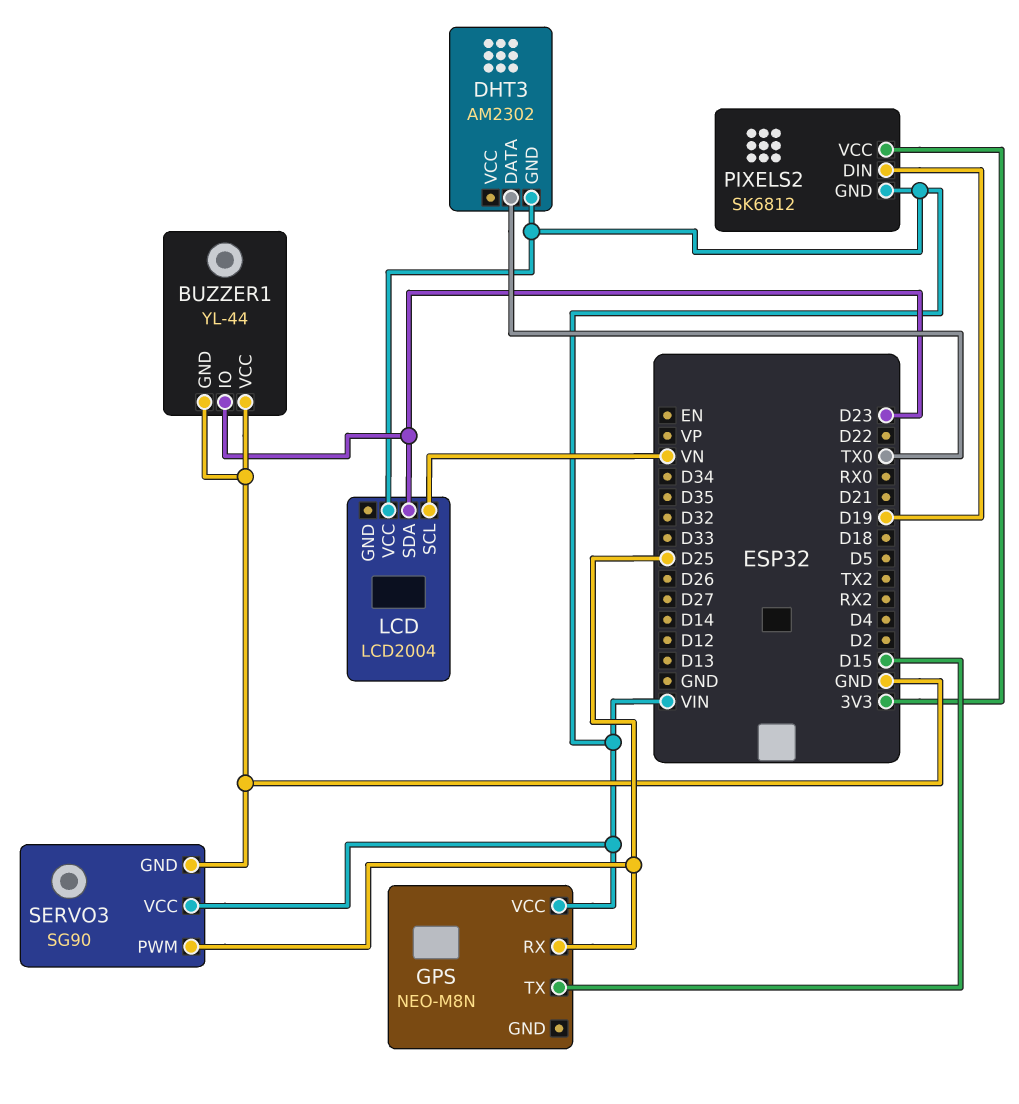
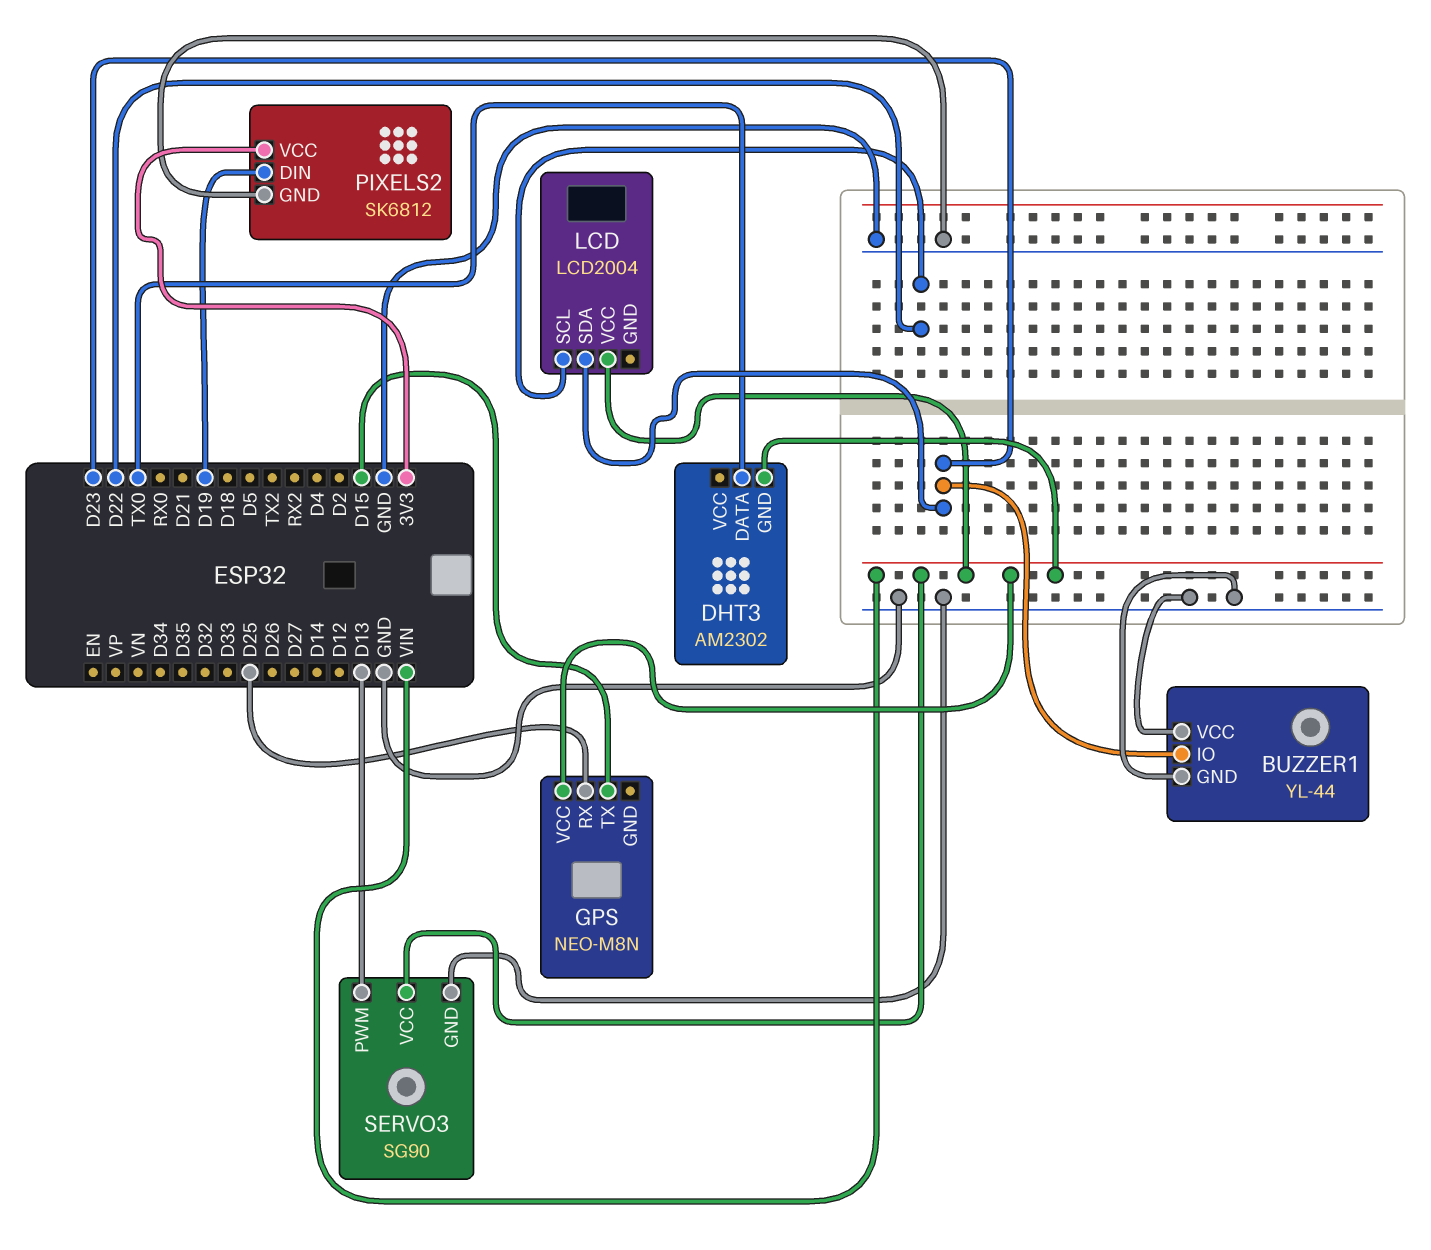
LCD pin SCL: VN -> D22
PIXELS2 pin GND: VIN -> GND
SERVO3 pin PWM: D25 -> D13

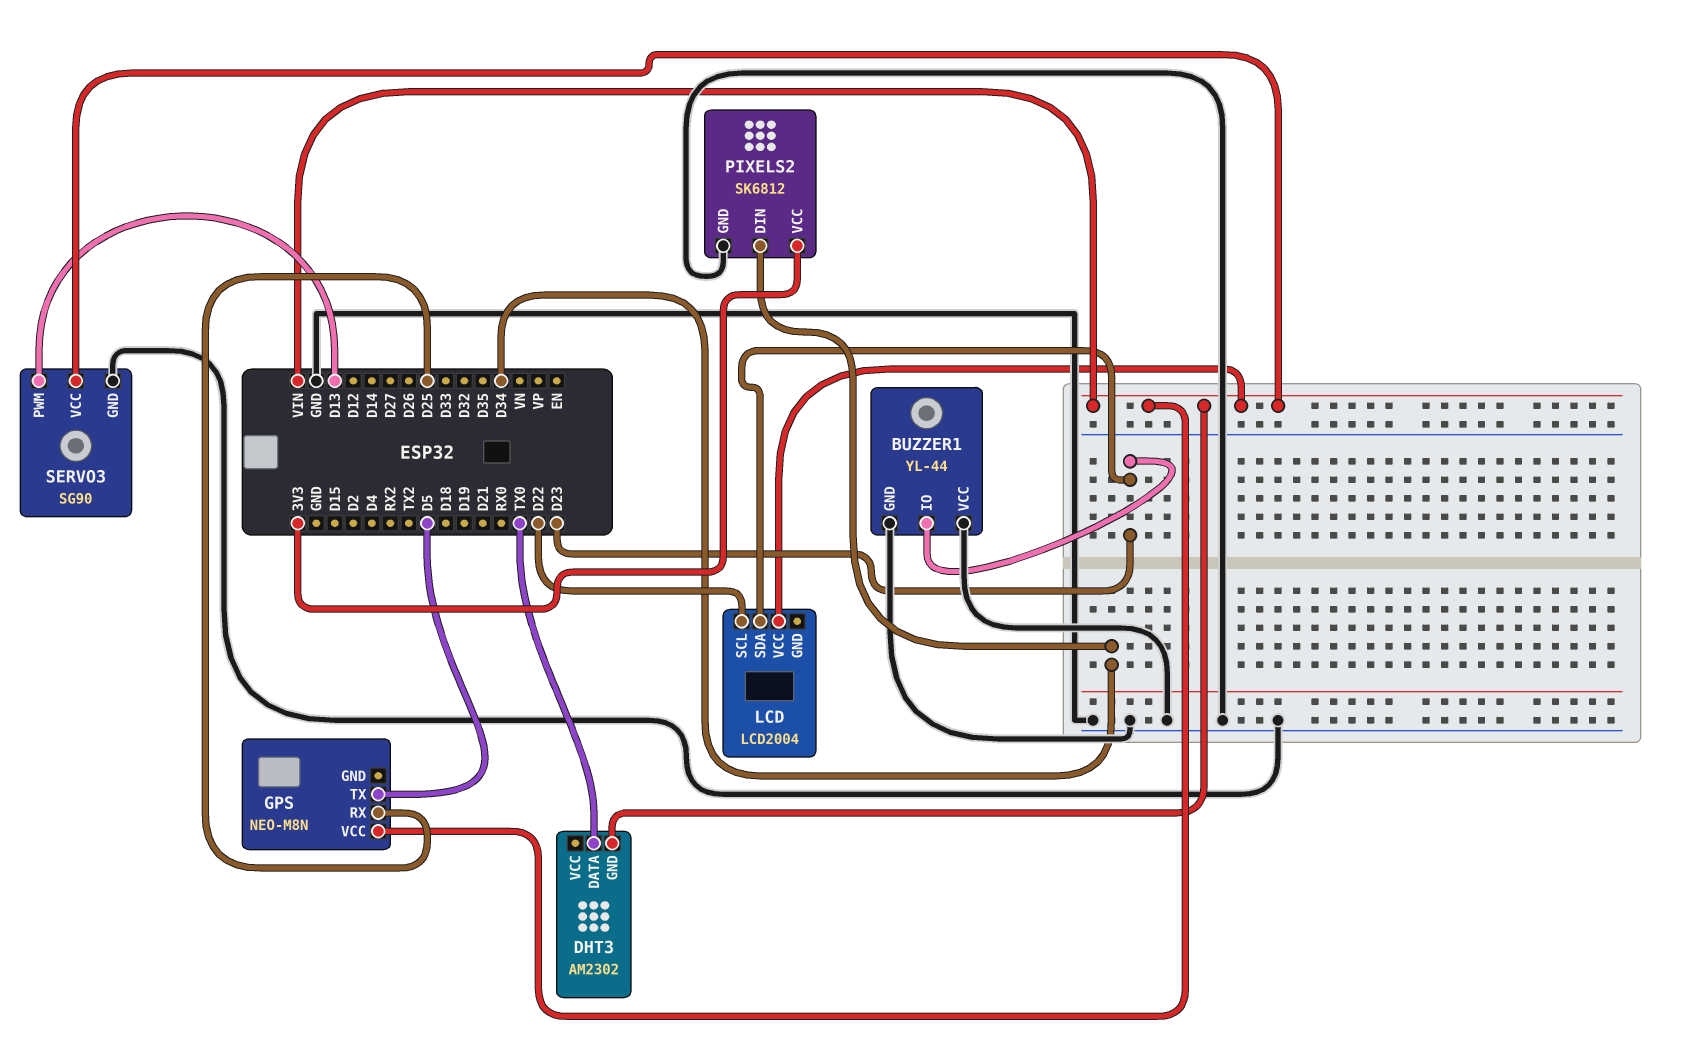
GPS pin TX: D15 -> D5
PIXELS2 pin DIN: D19 -> D34

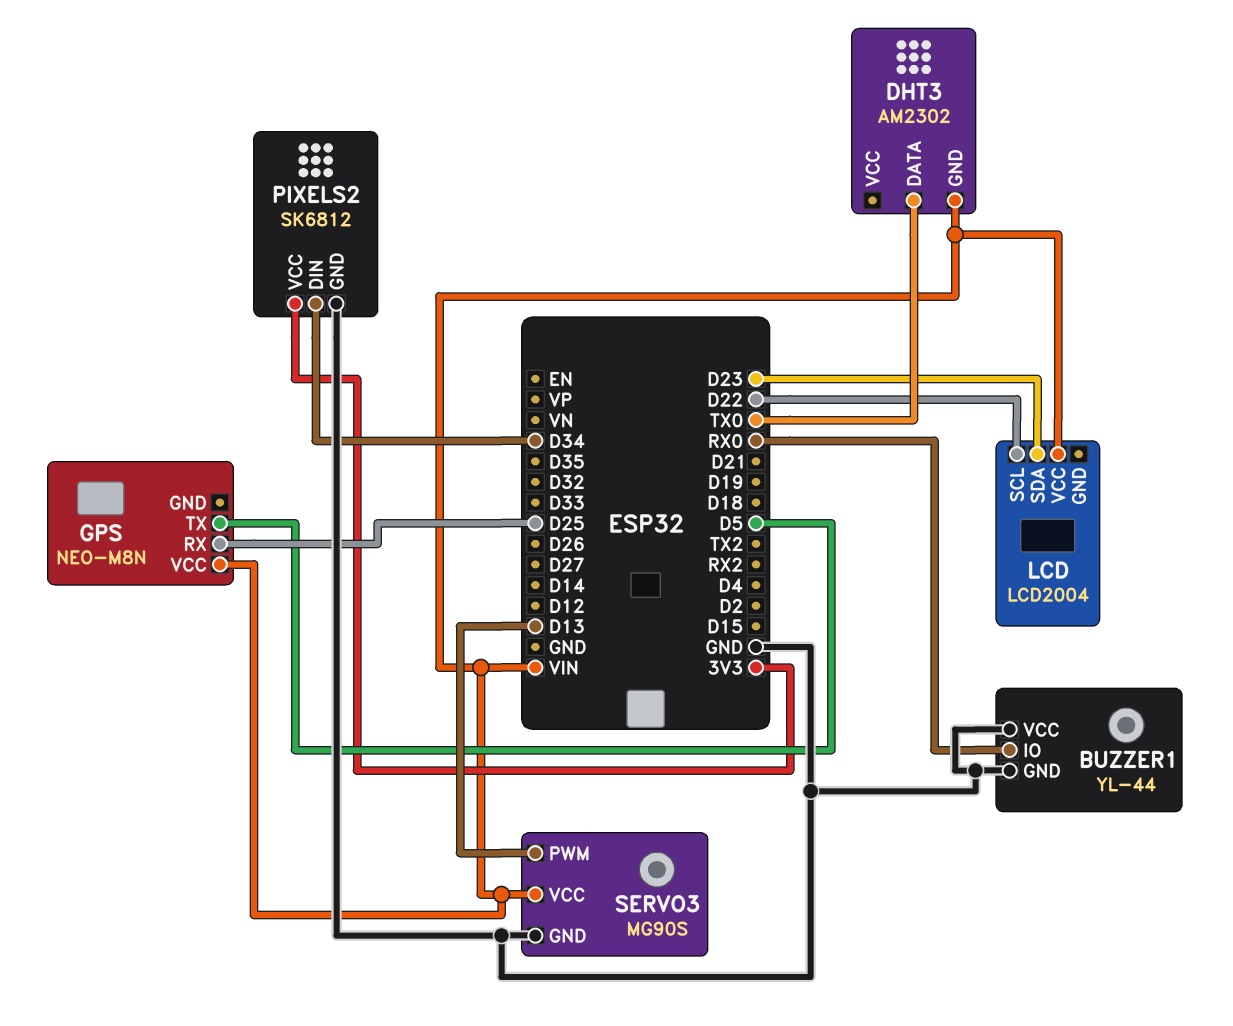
BUZZER1 pin IO: D23 -> RX0
SERVO3: SG90 -> MG90S

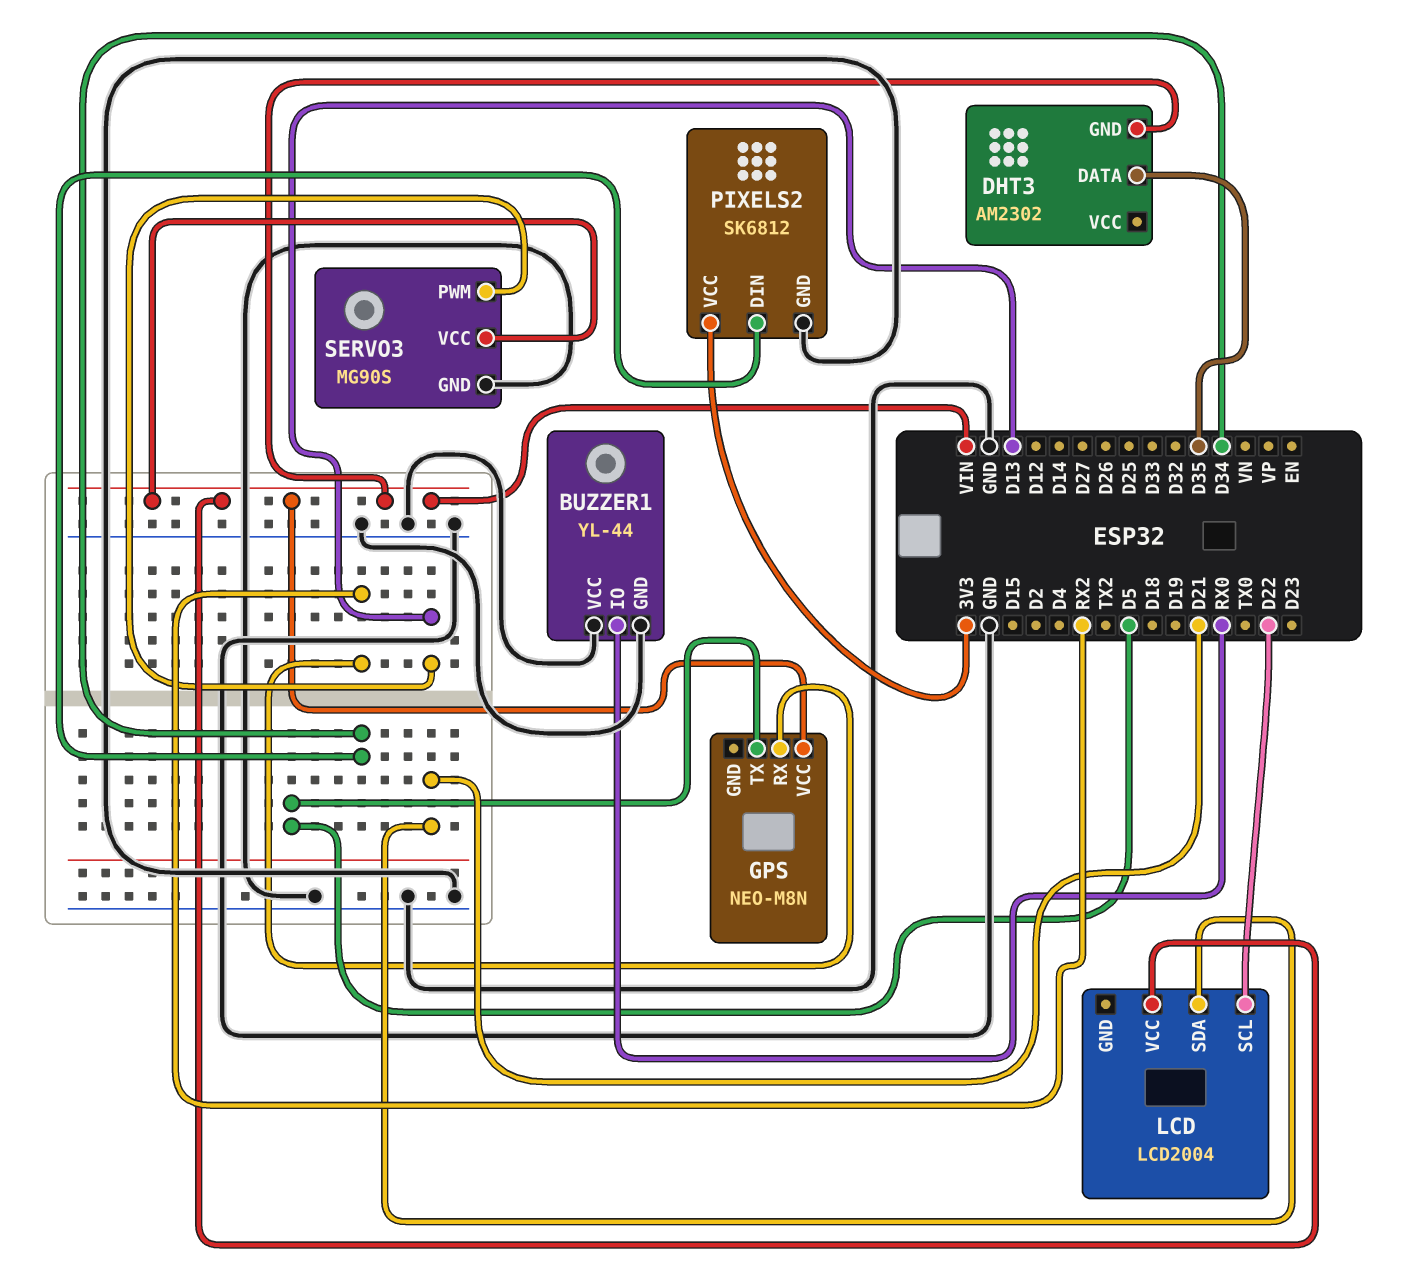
DHT3 pin DATA: TX0 -> D35
GPS pin RX: D25 -> RX2
LCD pin SDA: D23 -> D21

